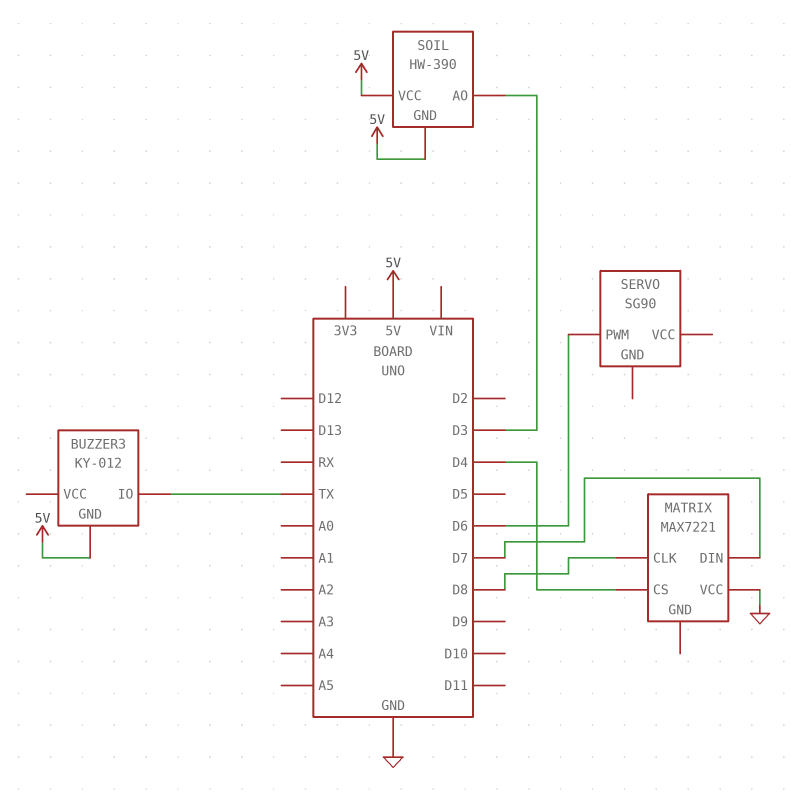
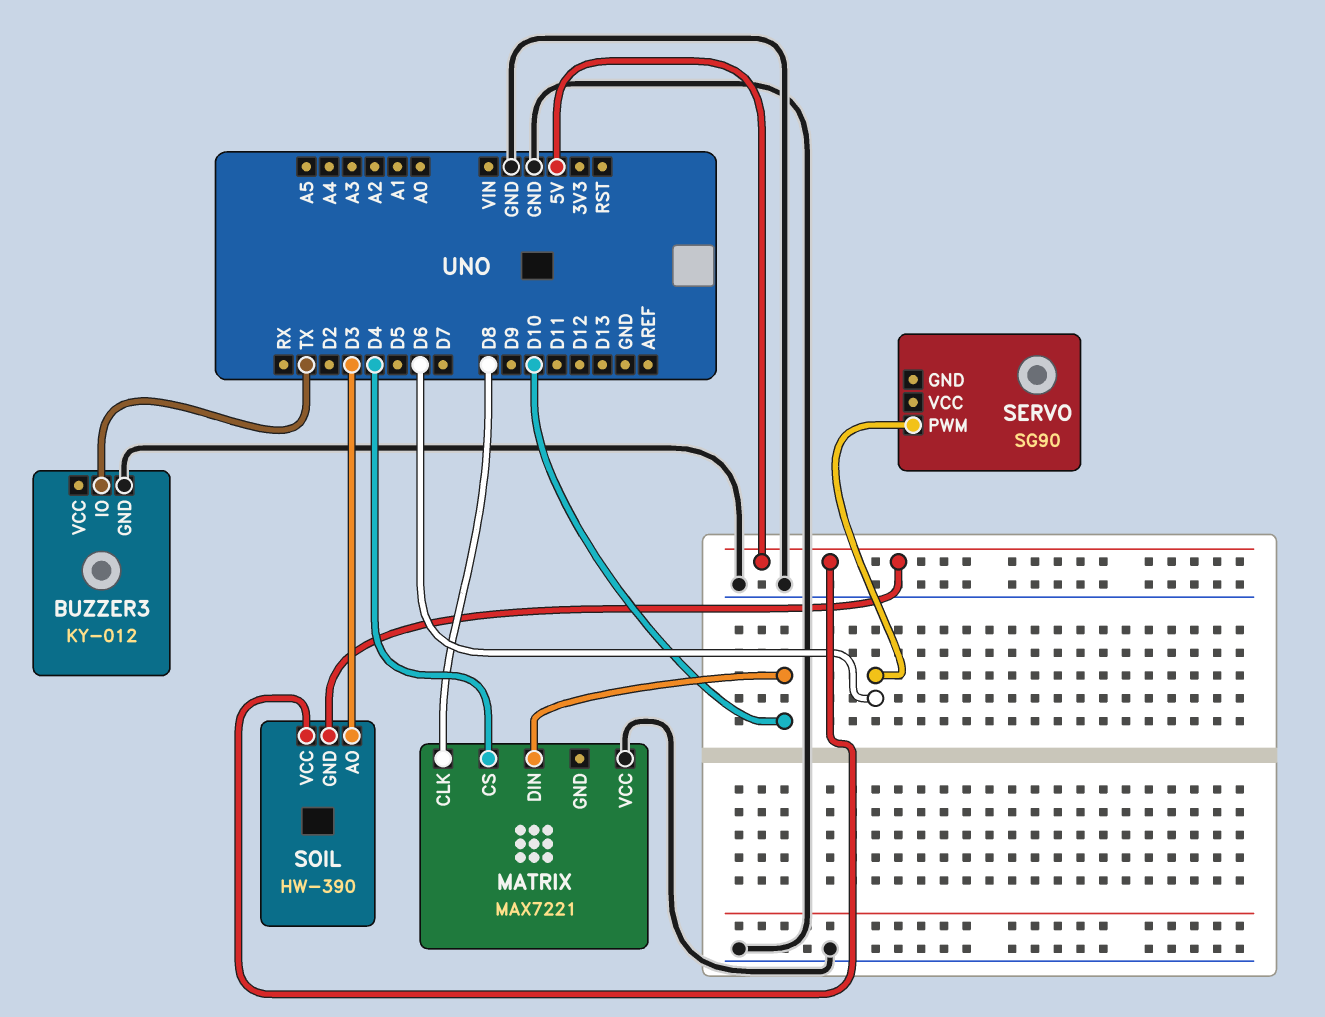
BUZZER3 pin GND: 5V -> GND
MATRIX pin DIN: D7 -> D10

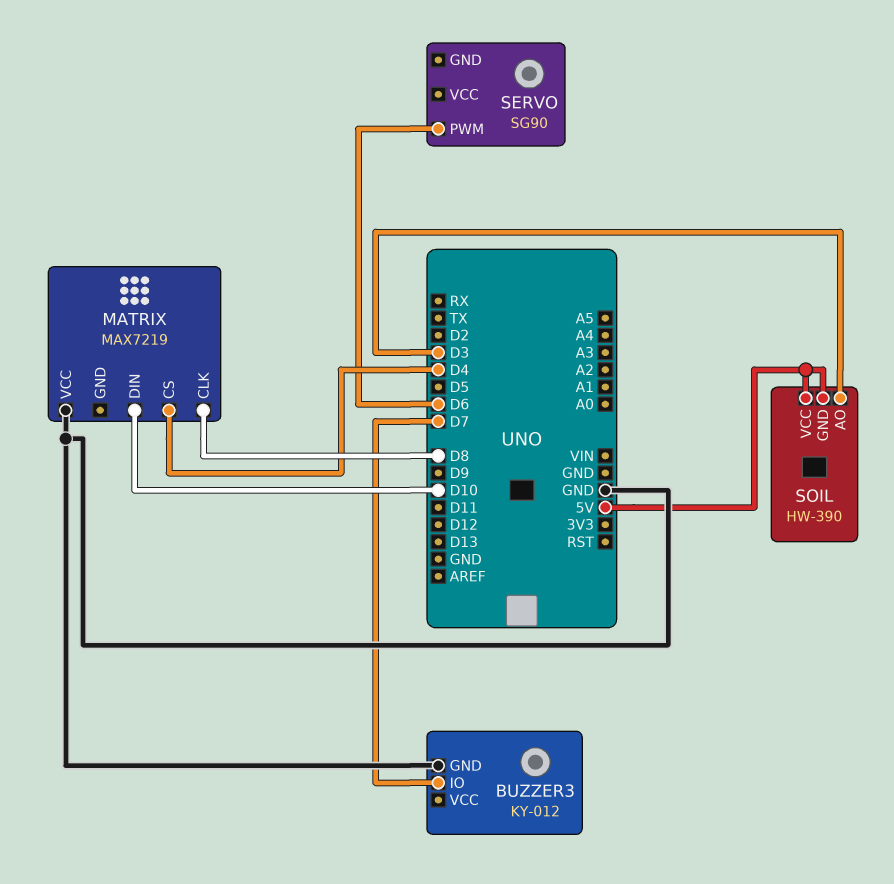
BUZZER3 pin IO: TX -> D7
MATRIX: MAX7221 -> MAX7219

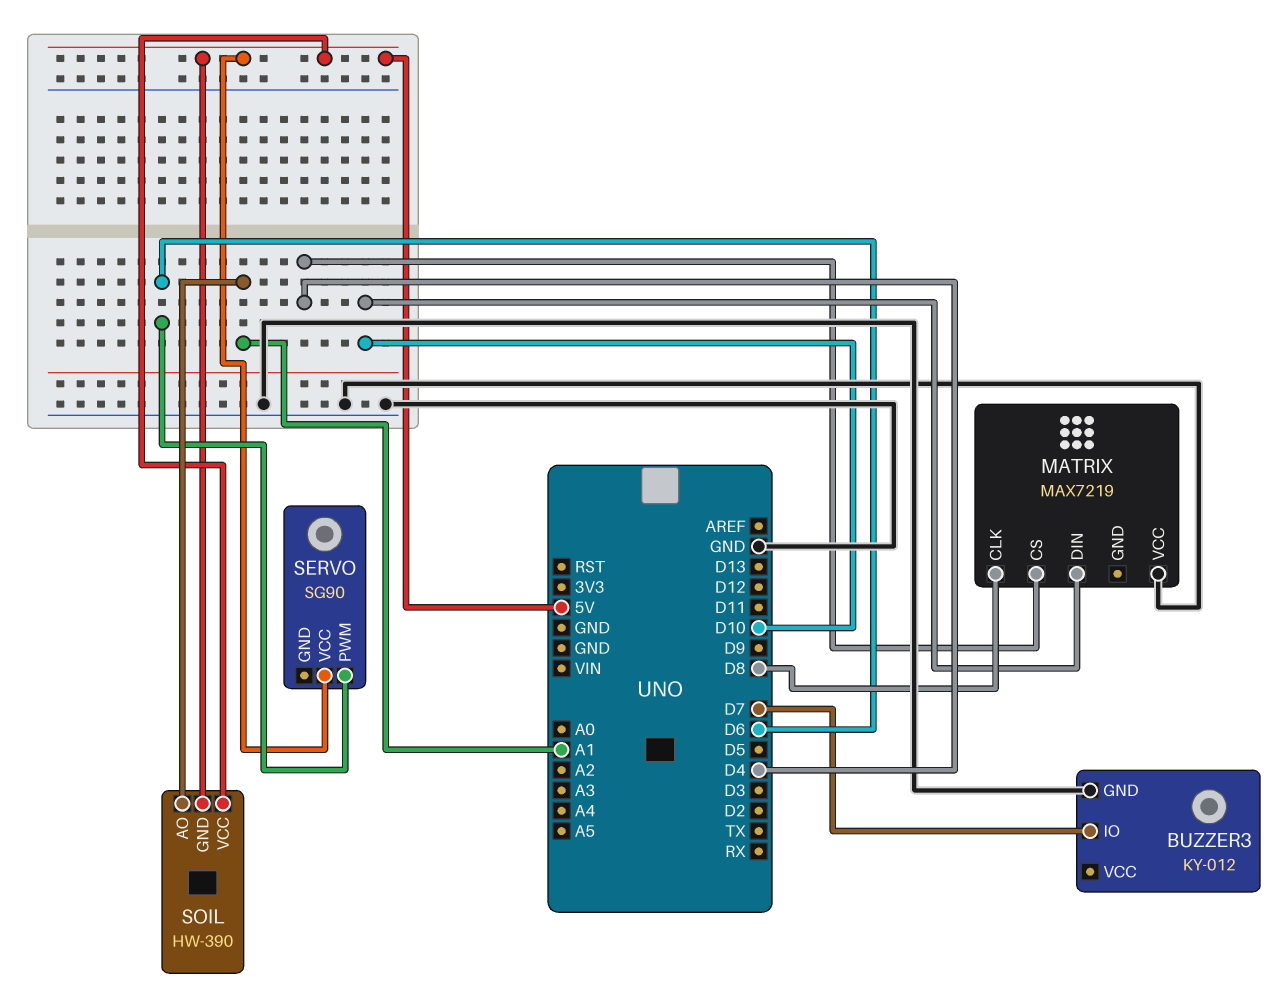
SERVO pin VCC: none -> 5V
SOIL pin AO: D3 -> A1

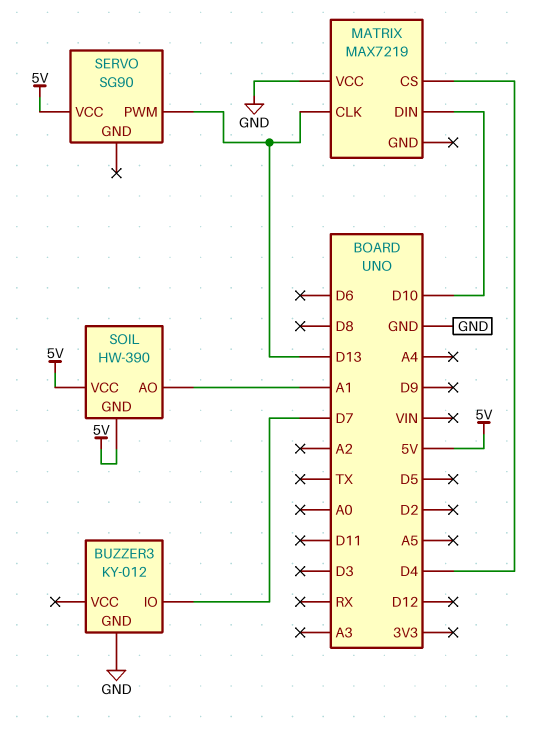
MATRIX pin CLK: D8 -> D13
SERVO pin PWM: D6 -> D13

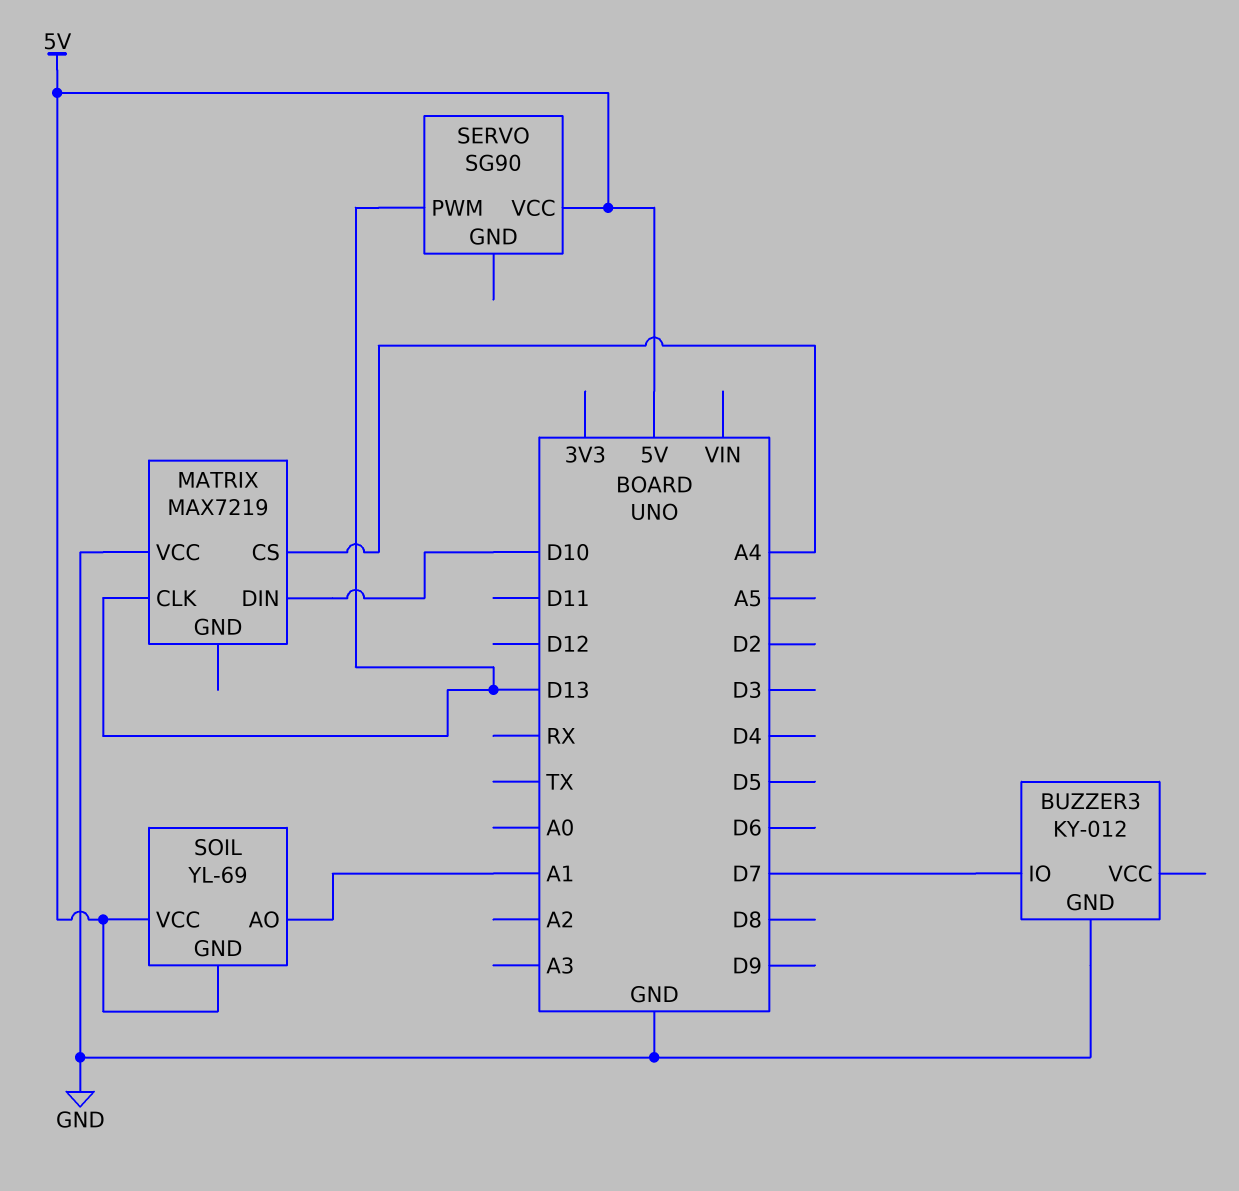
MATRIX pin CS: D4 -> A4
SOIL: HW-390 -> YL-69

